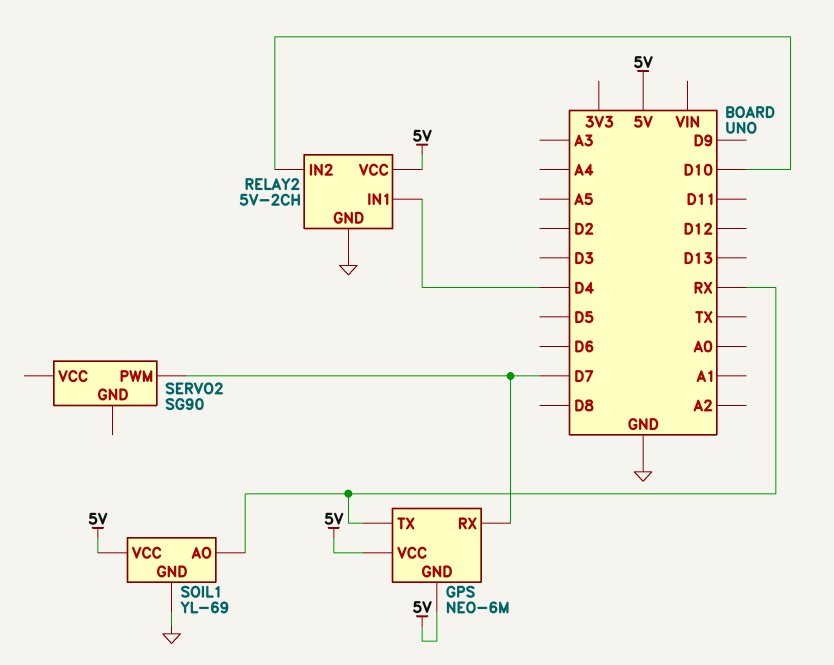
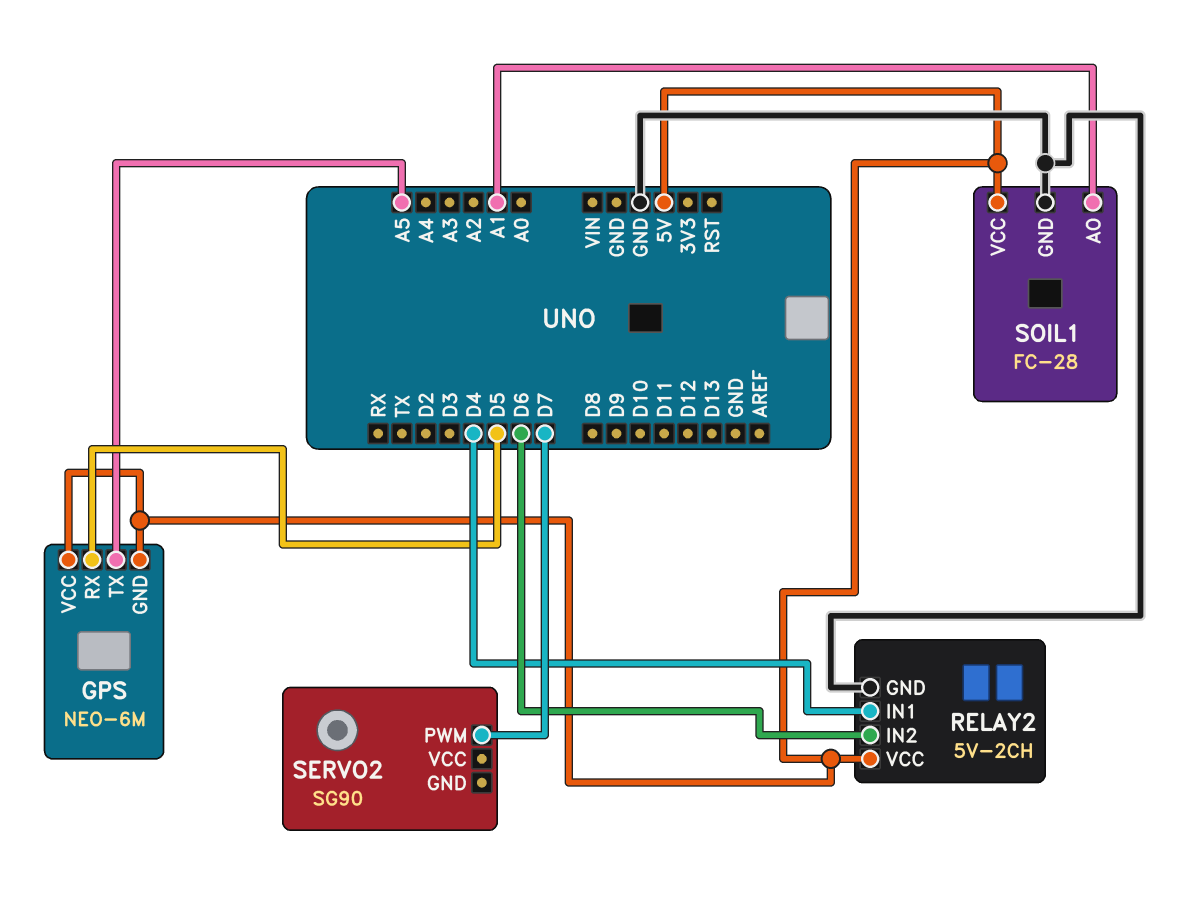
GPS pin RX: D7 -> D5
GPS pin TX: RX -> A5
RELAY2 pin IN2: D10 -> D6
SOIL1: YL-69 -> FC-28
SOIL1 pin AO: RX -> A1

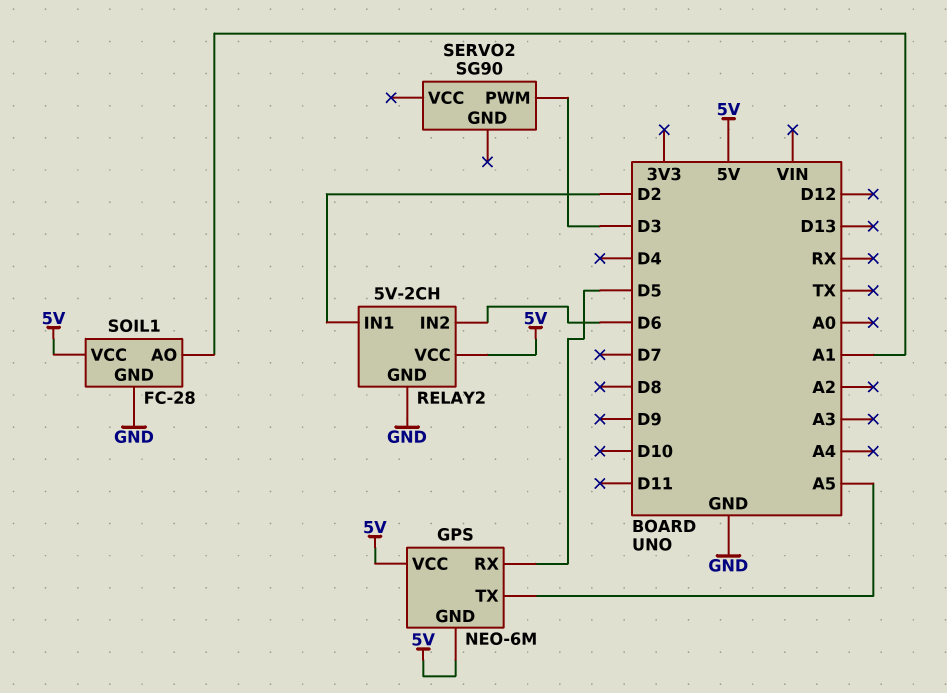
RELAY2 pin IN1: D4 -> D2
SERVO2 pin PWM: D7 -> D3

